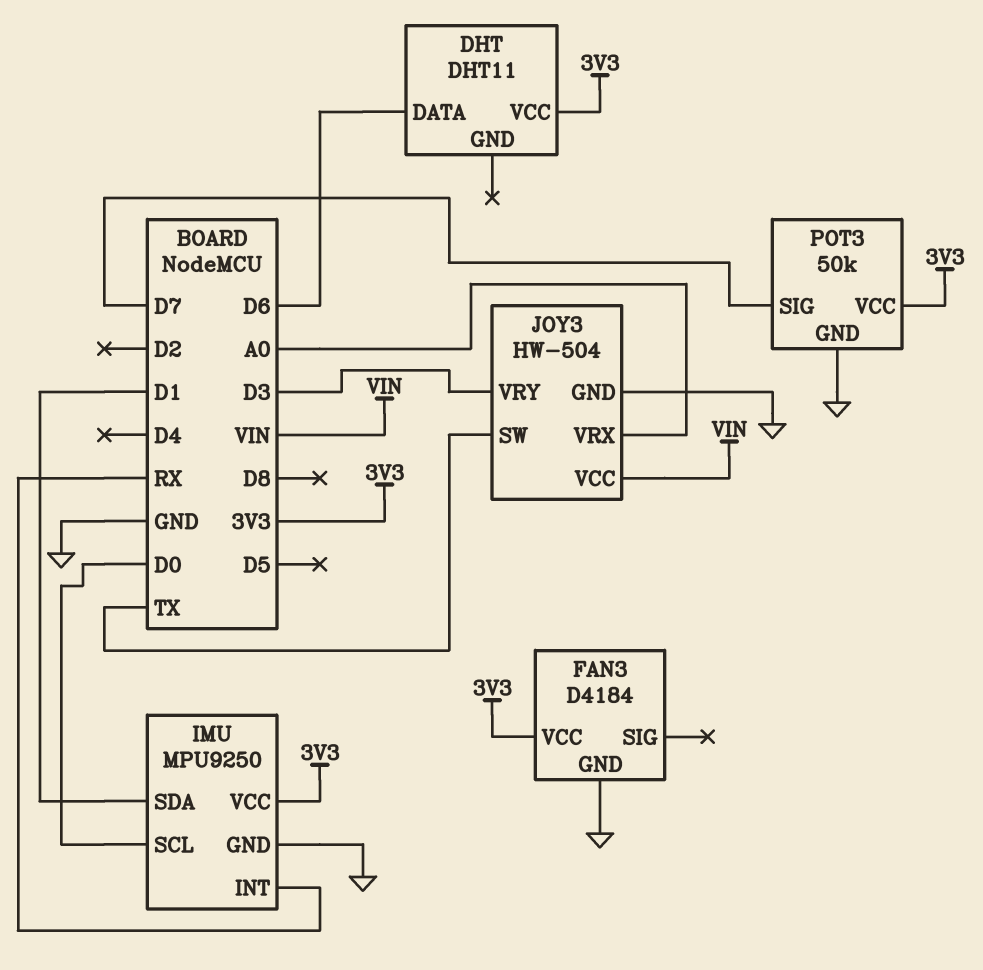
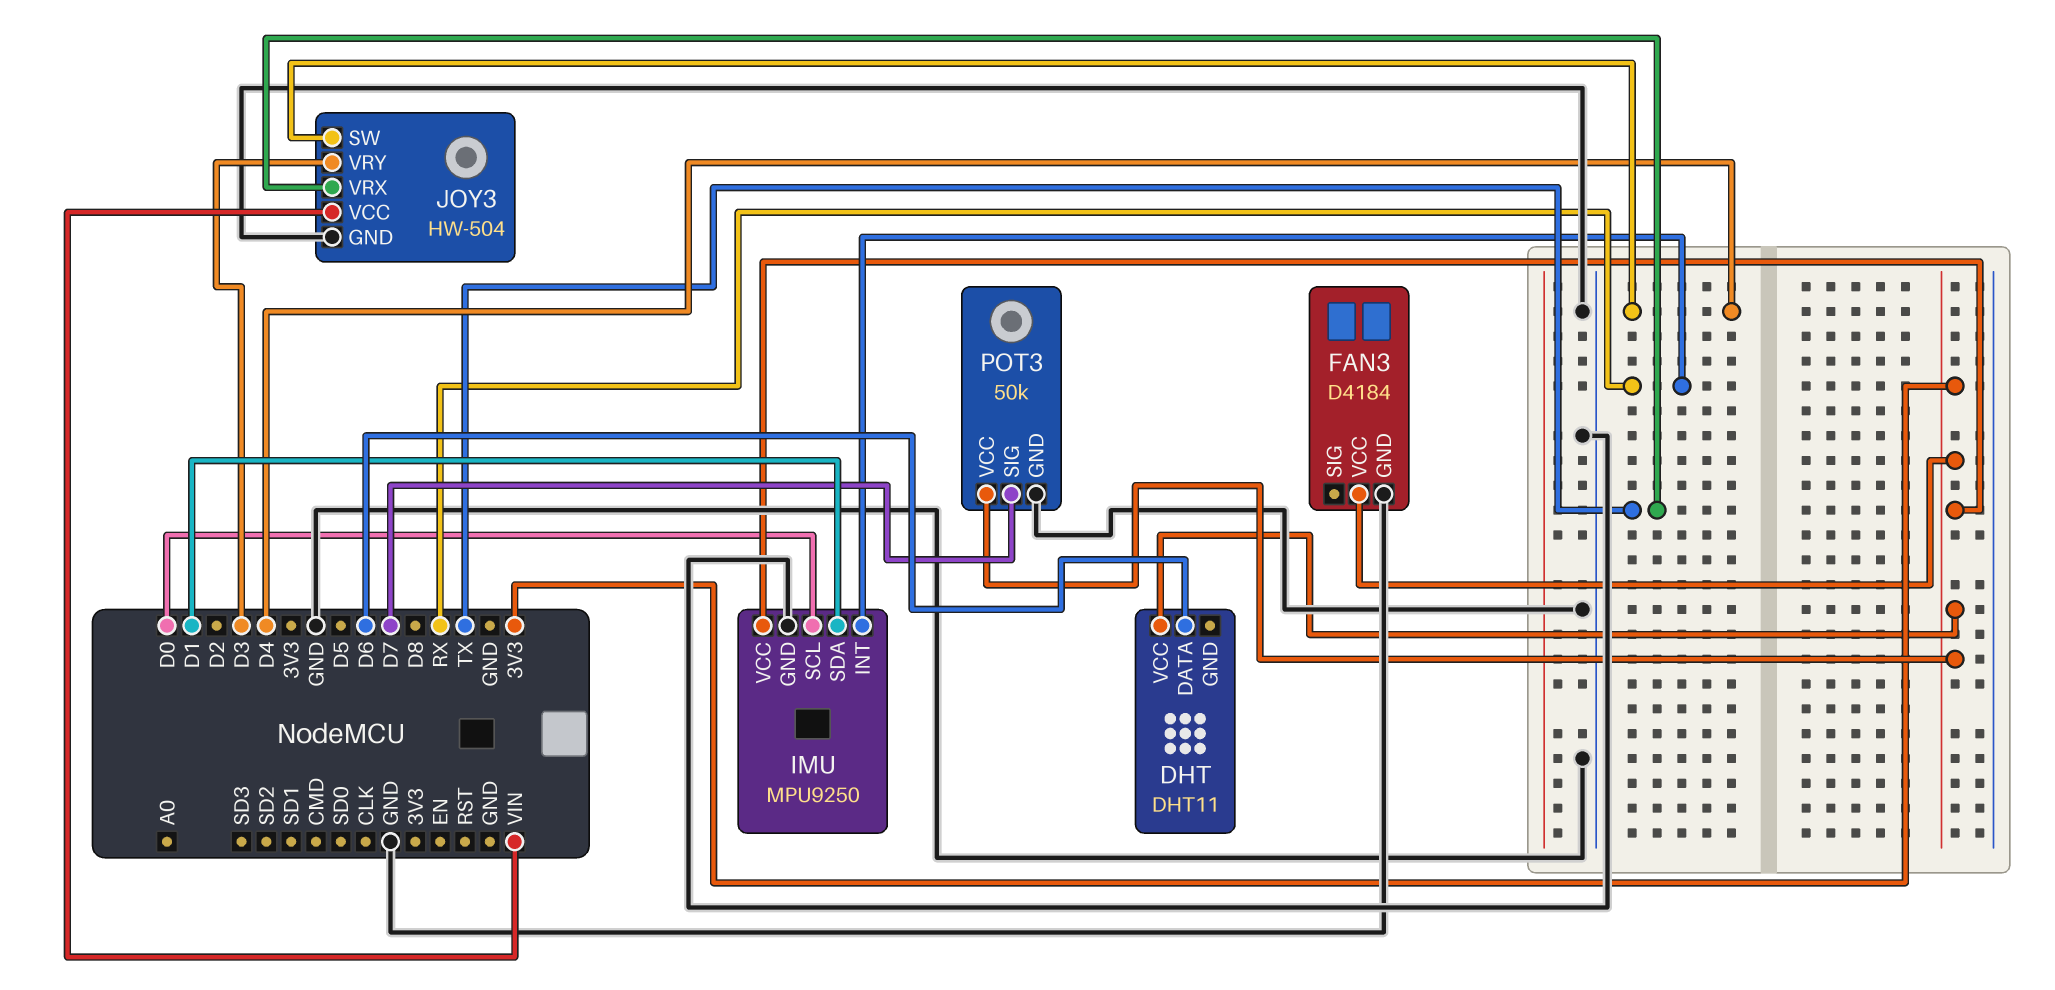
JOY3 pin SW: TX -> D4
JOY3 pin VRX: A0 -> TX

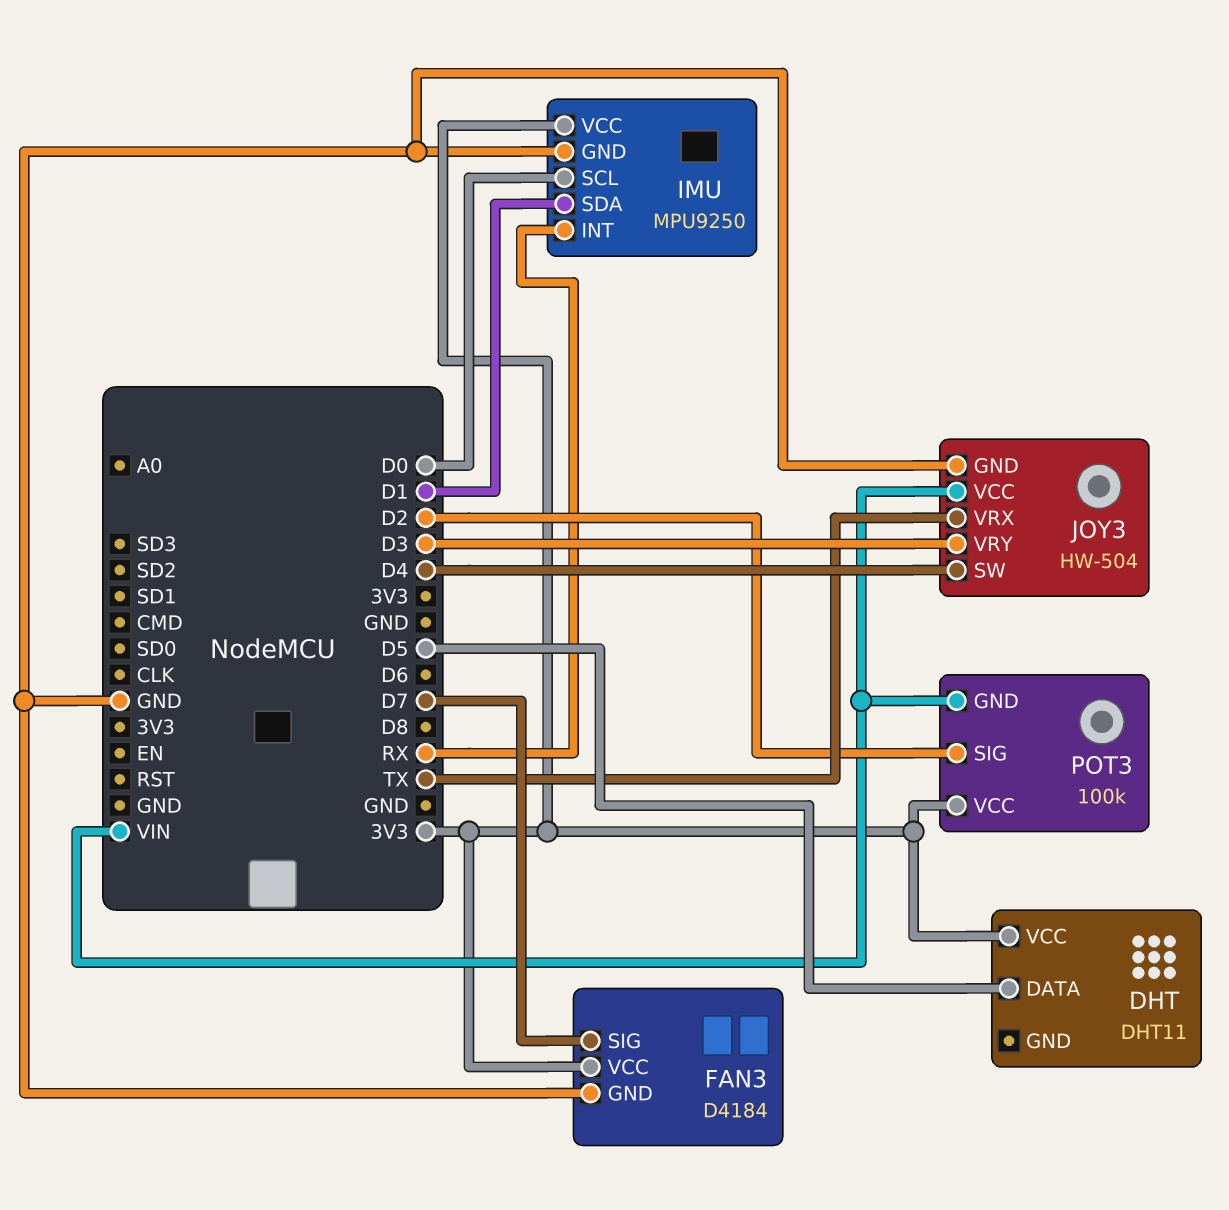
DHT pin DATA: D6 -> D5
FAN3 pin SIG: none -> D7
POT3: 50k -> 100k
POT3 pin GND: GND -> VIN
POT3 pin SIG: D7 -> D2

